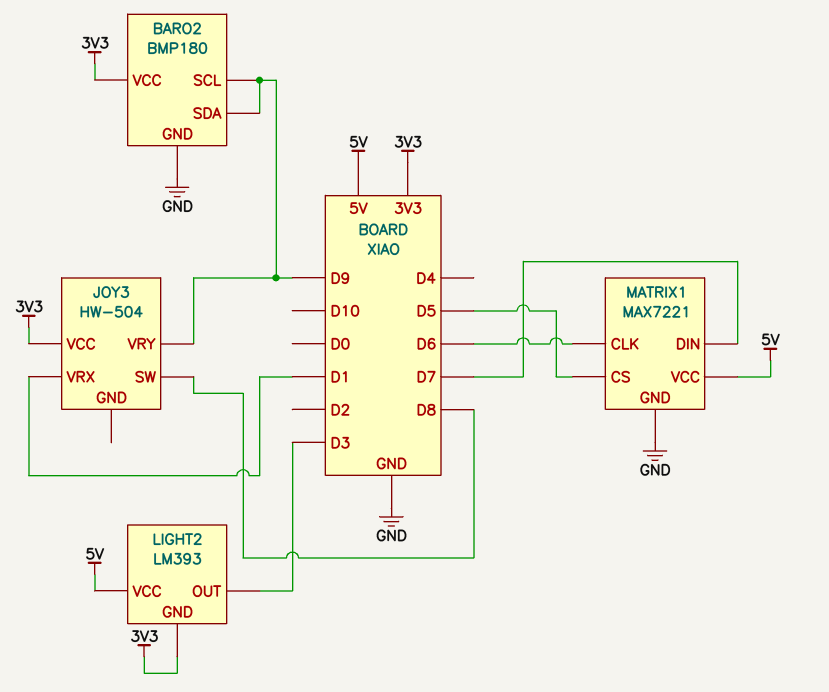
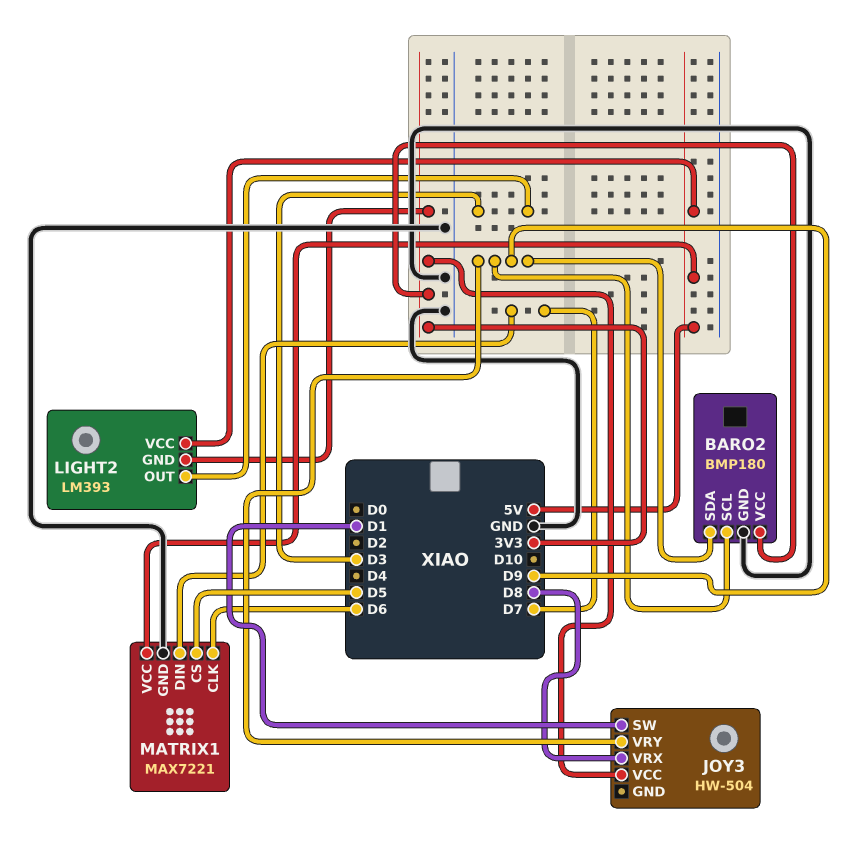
JOY3 pin SW: D8 -> D1
JOY3 pin VRX: D1 -> D8

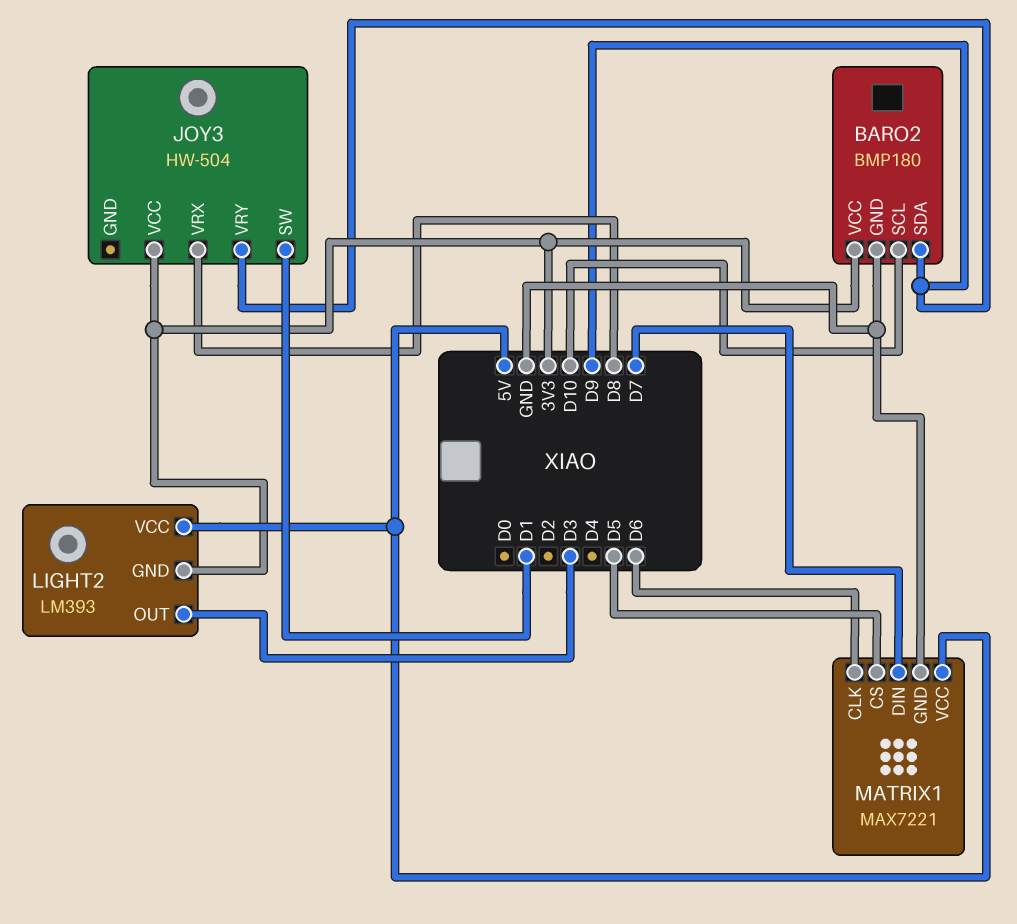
BARO2 pin SCL: D9 -> D10

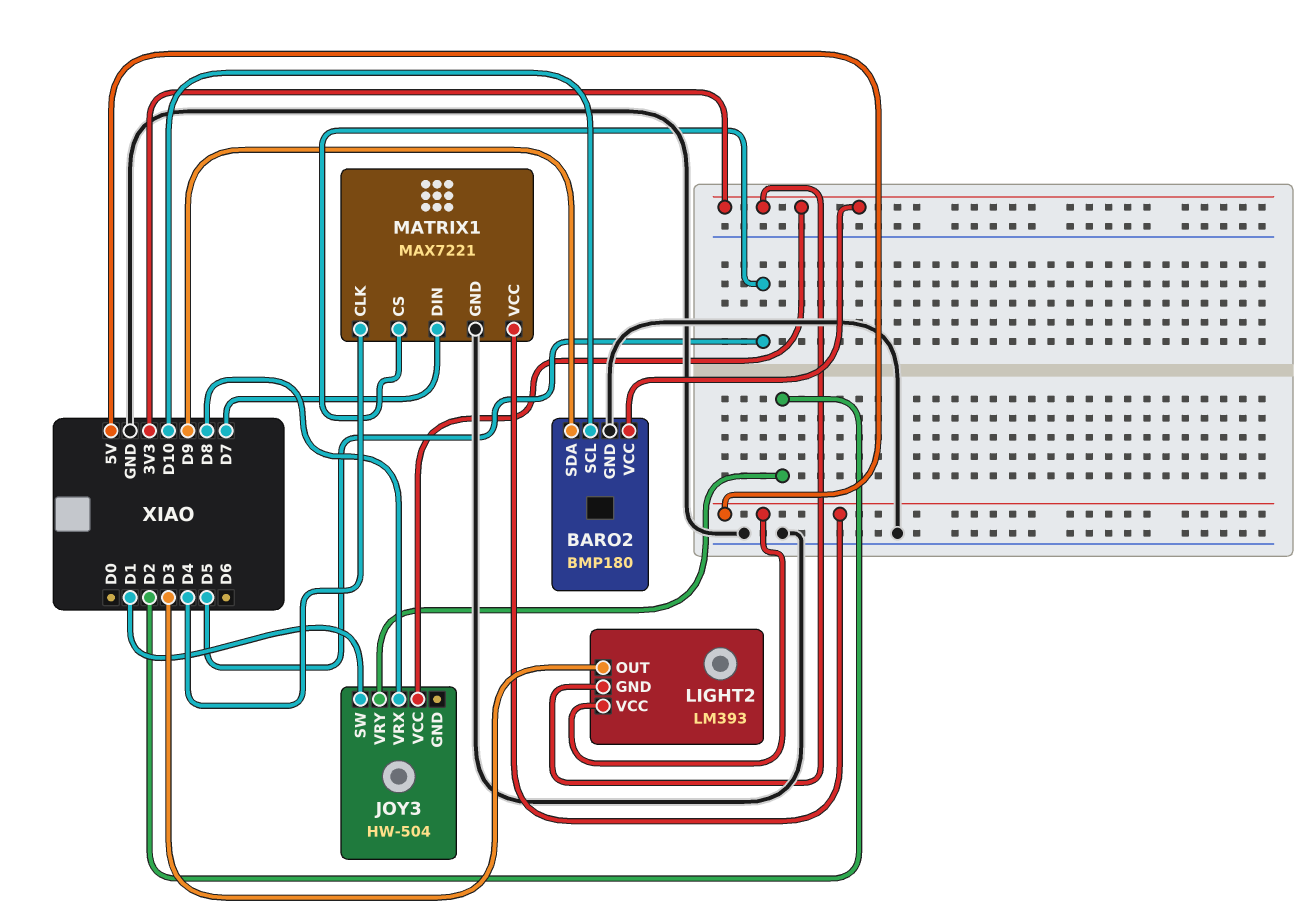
JOY3 pin VRY: D9 -> D2
MATRIX1 pin CLK: D6 -> D4

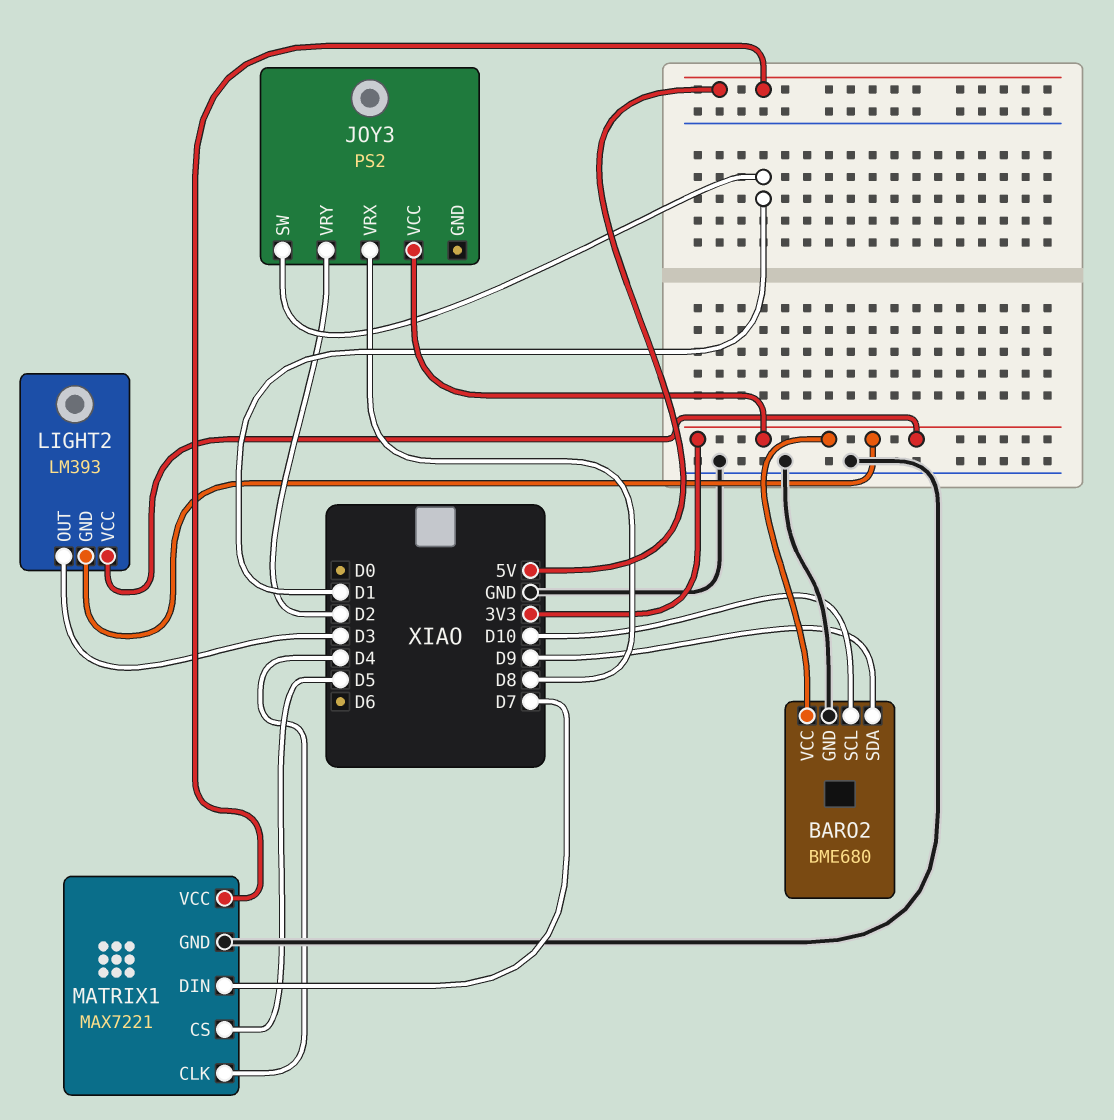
BARO2: BMP180 -> BME680
JOY3: HW-504 -> PS2
LIGHT2 pin VCC: 5V -> 3V3

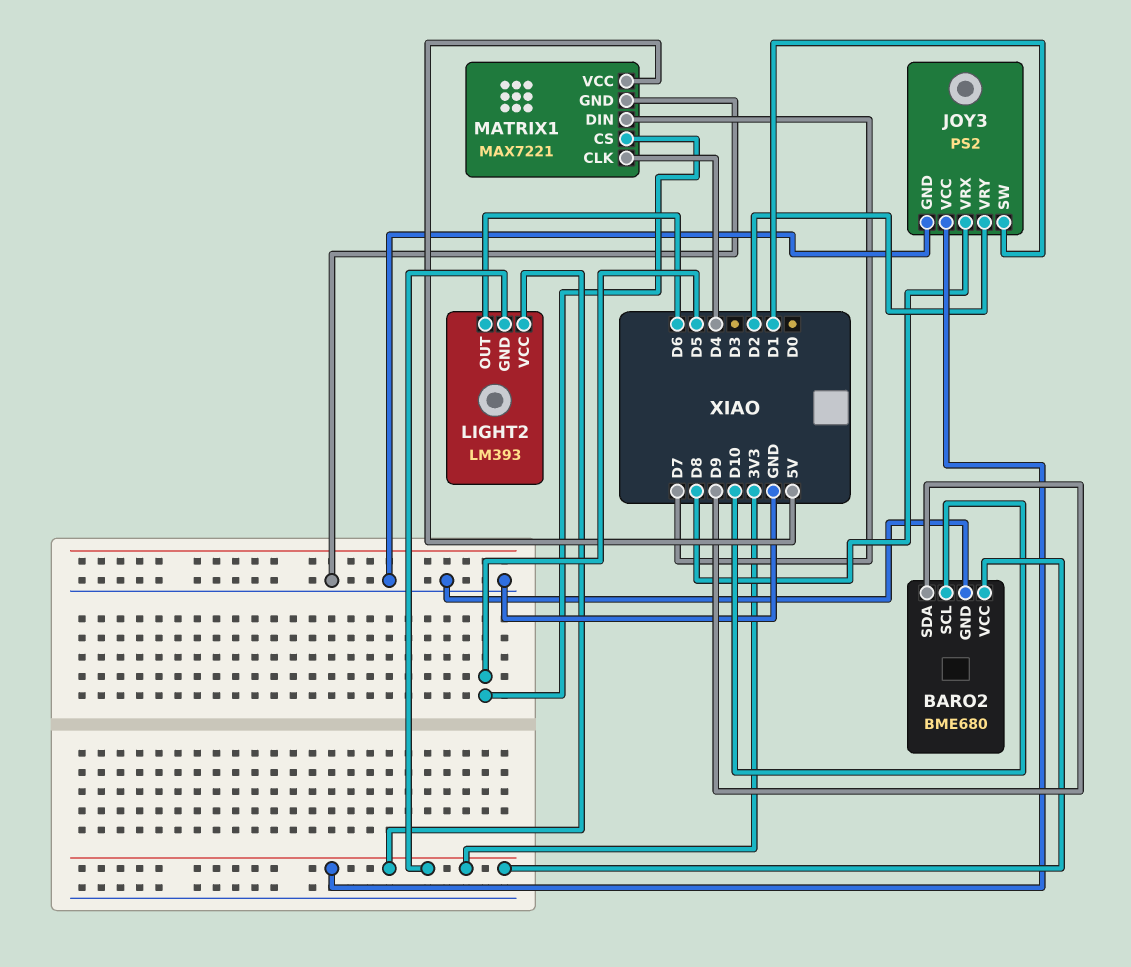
JOY3 pin GND: none -> GND
LIGHT2 pin OUT: D3 -> D6

